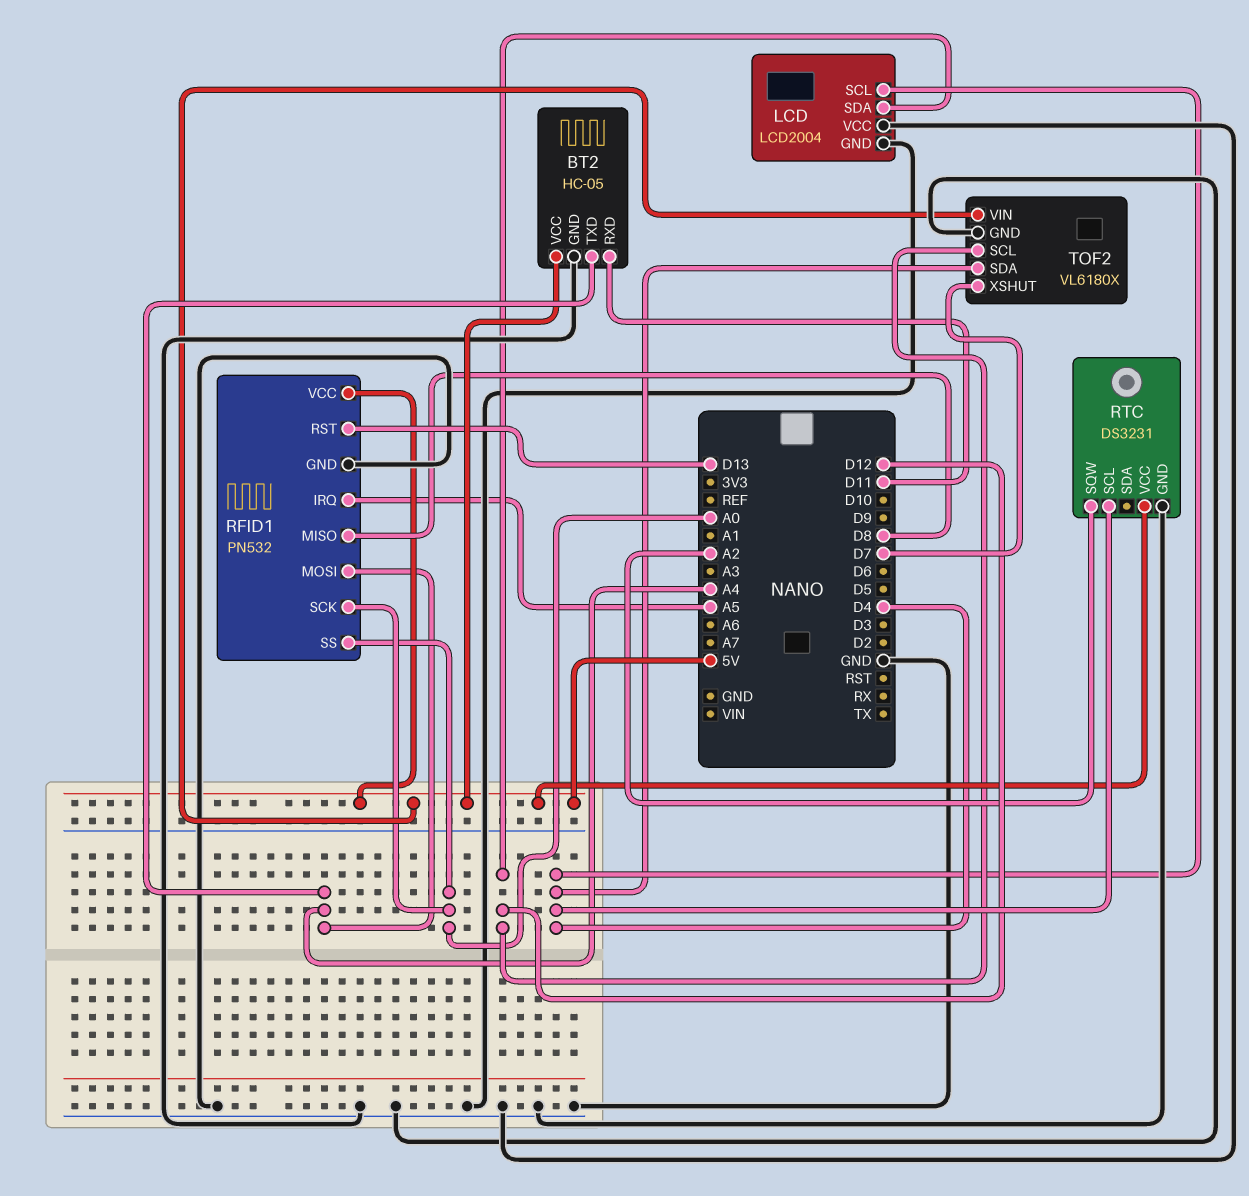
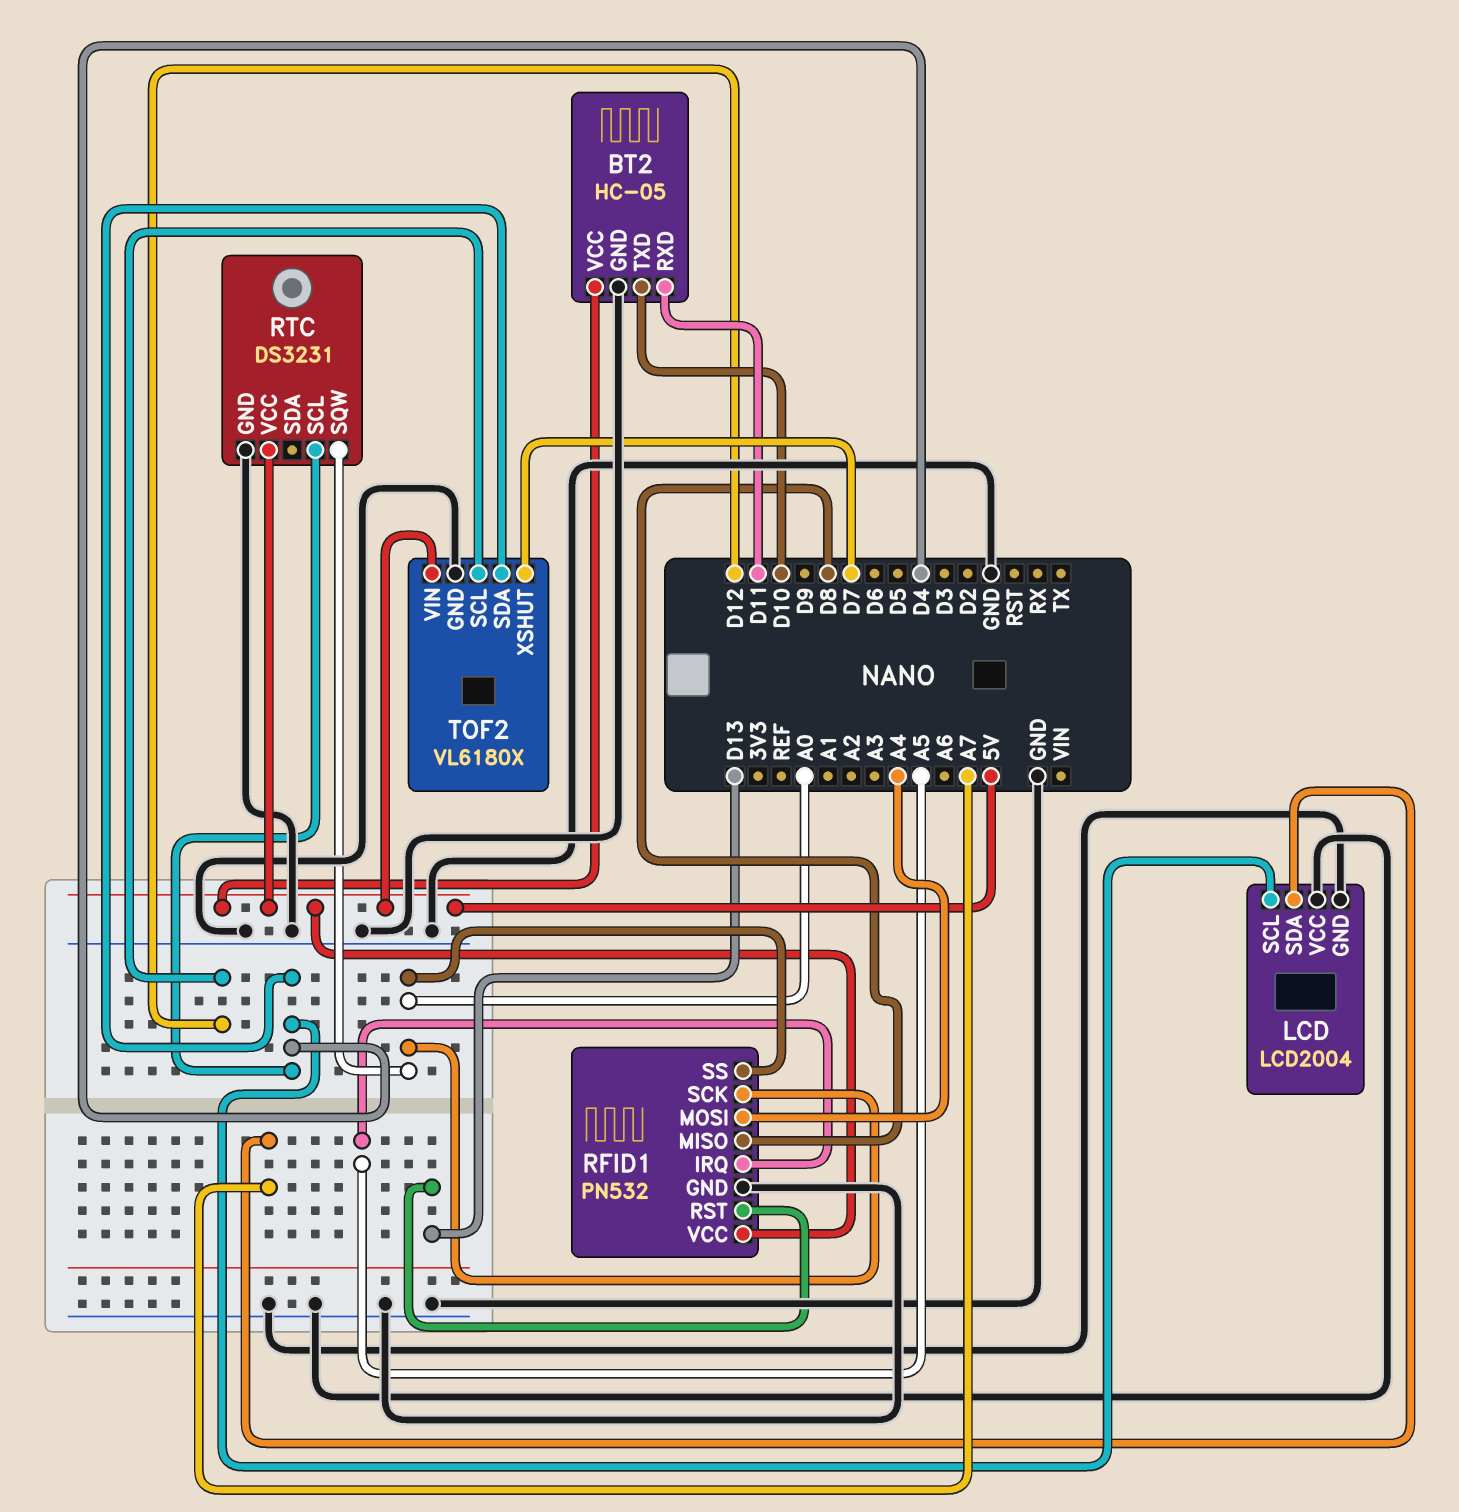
BT2 pin TXD: A4 -> D10
LCD pin SDA: D12 -> A7
RTC pin SQW: A2 -> A0

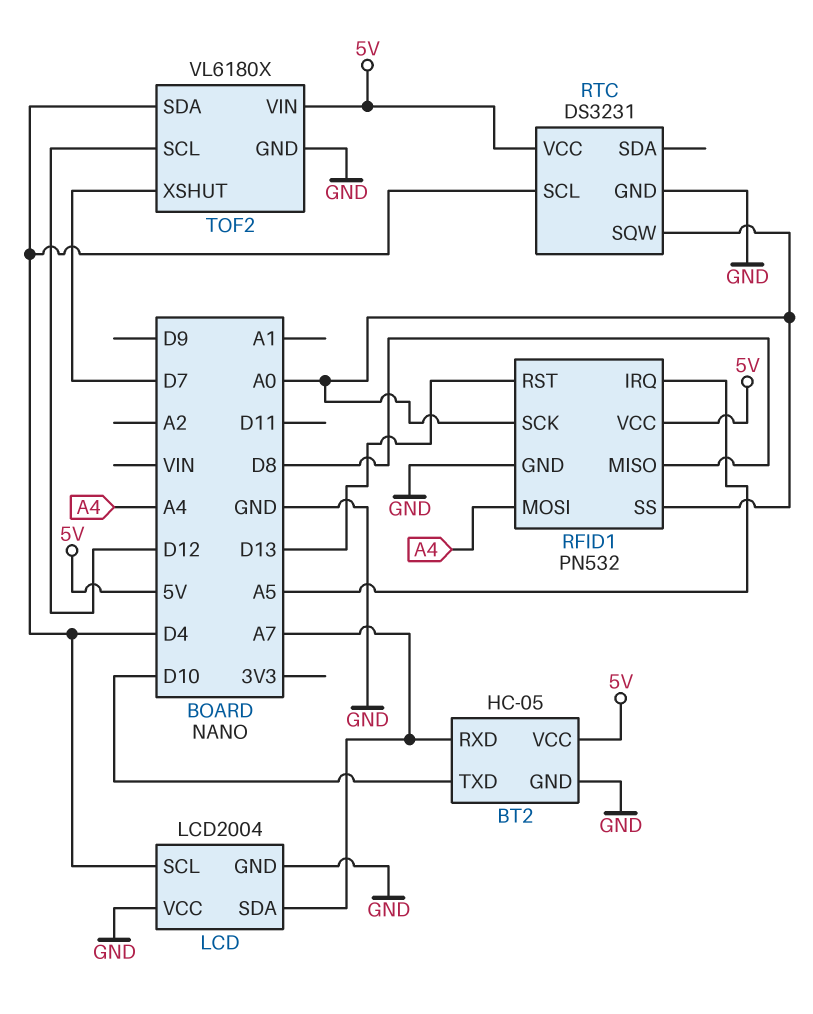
BT2 pin RXD: D11 -> A7

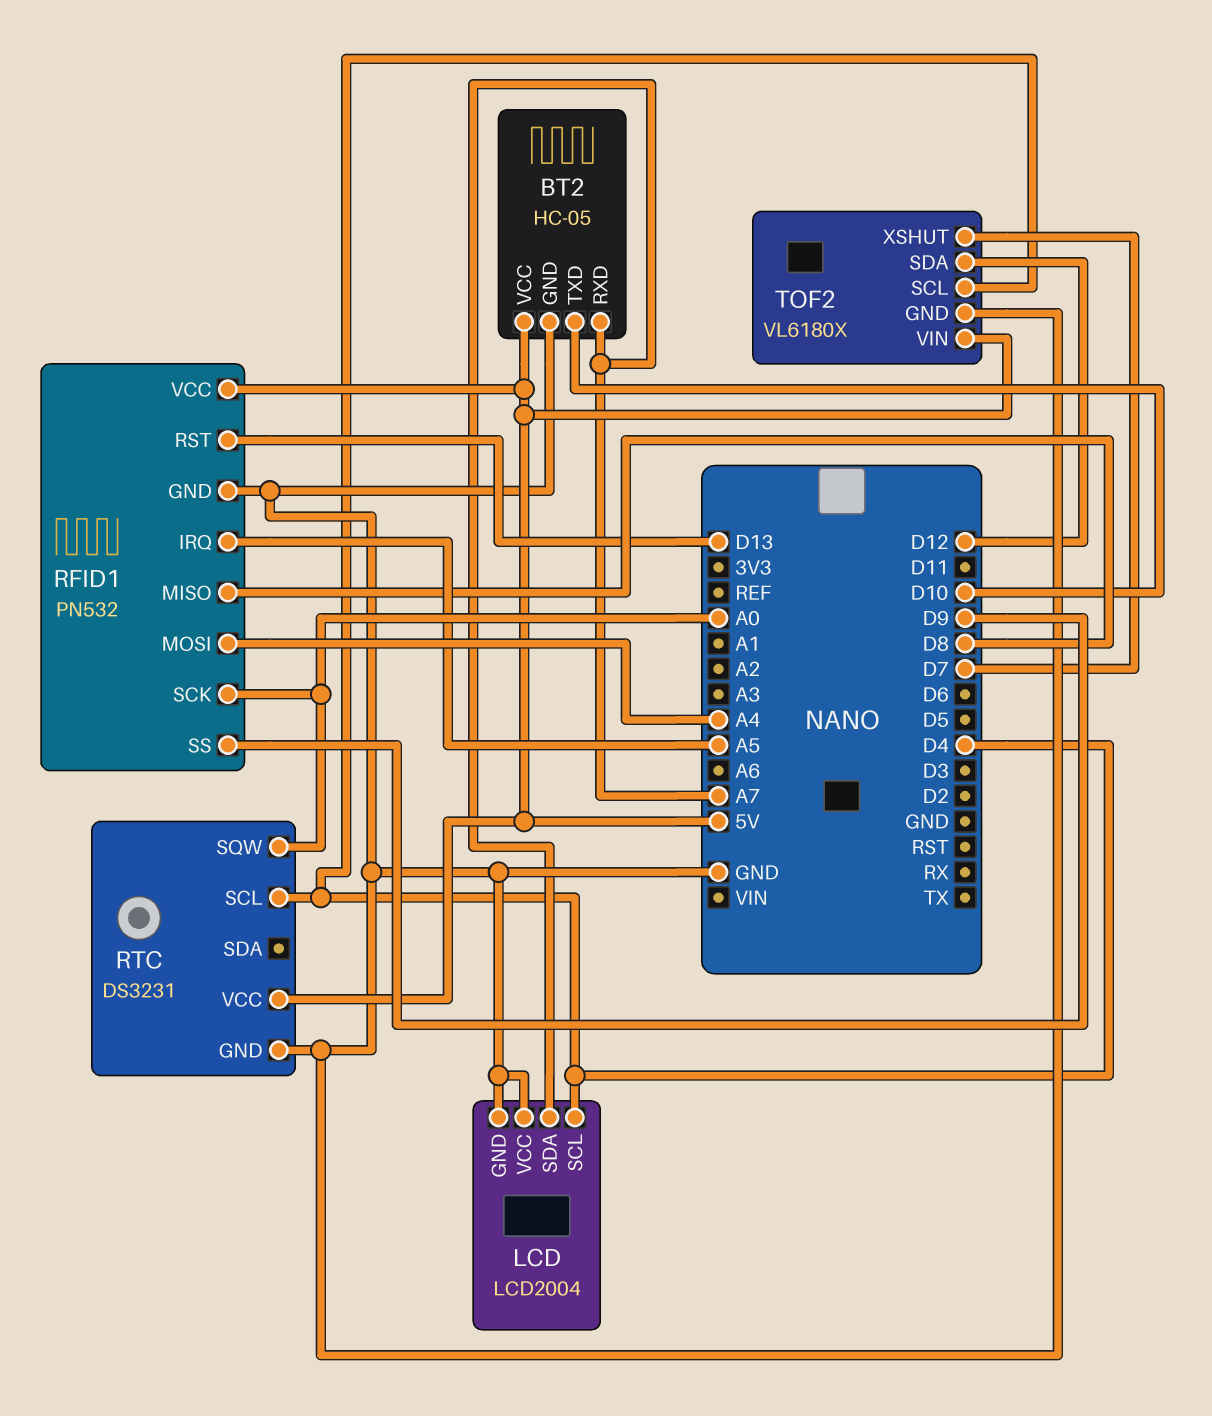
RFID1 pin SS: A0 -> D9
TOF2 pin SCL: D12 -> D4
TOF2 pin SDA: D4 -> D12

